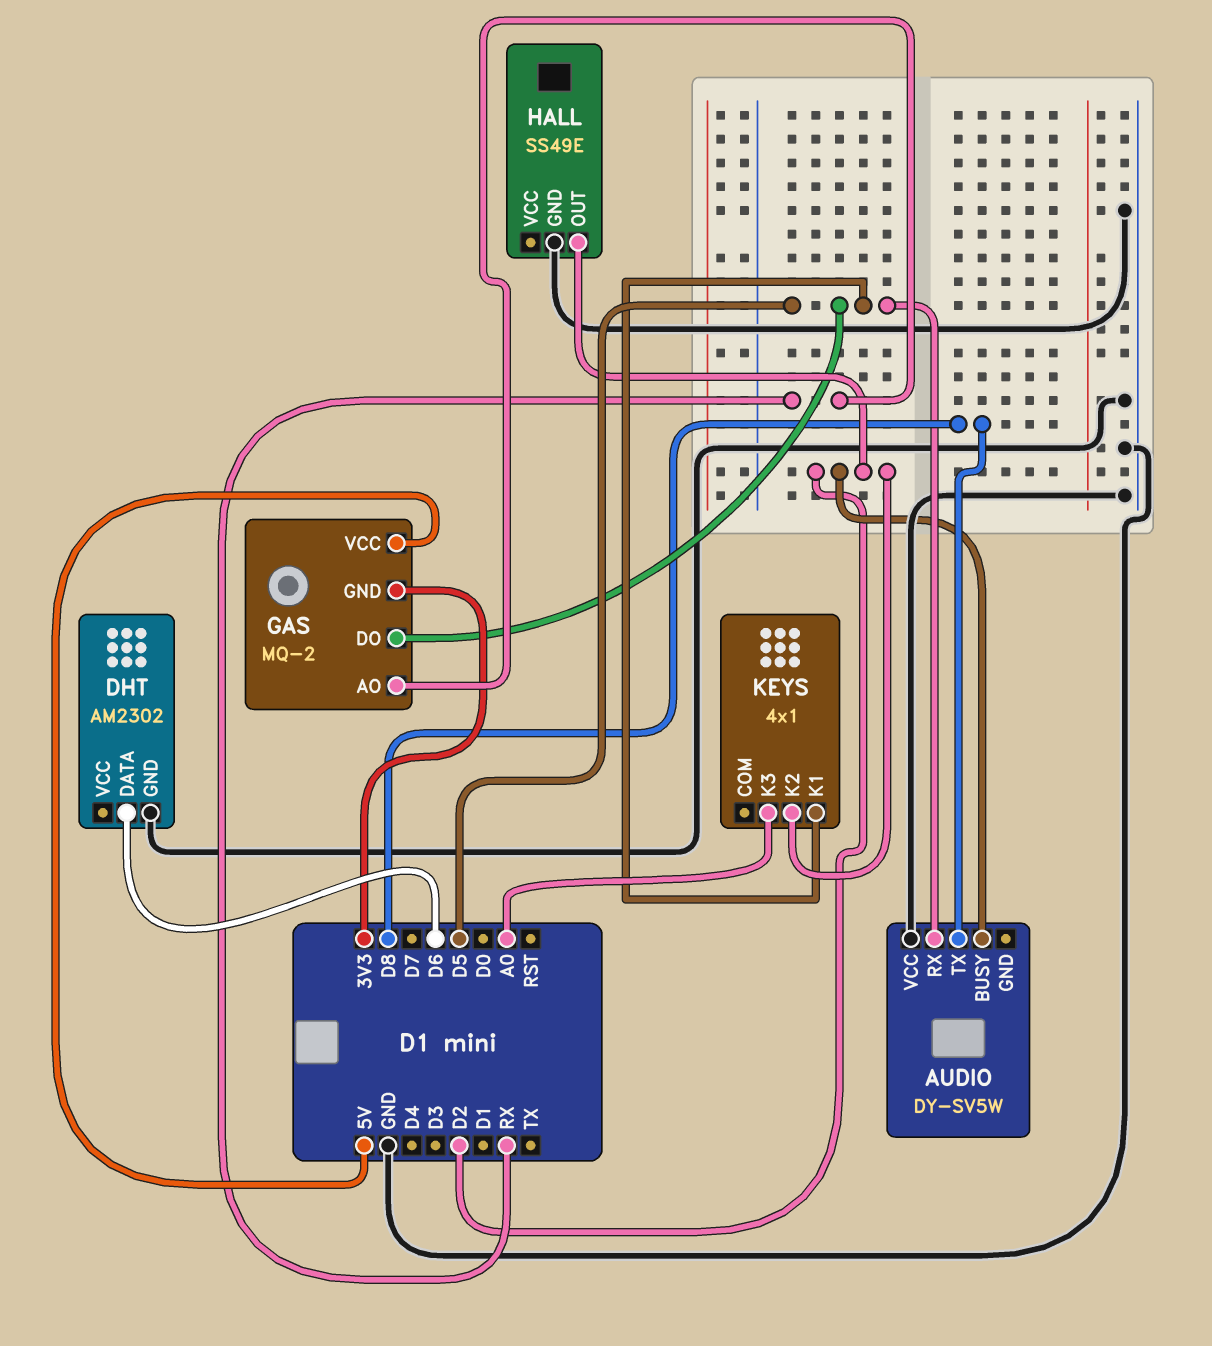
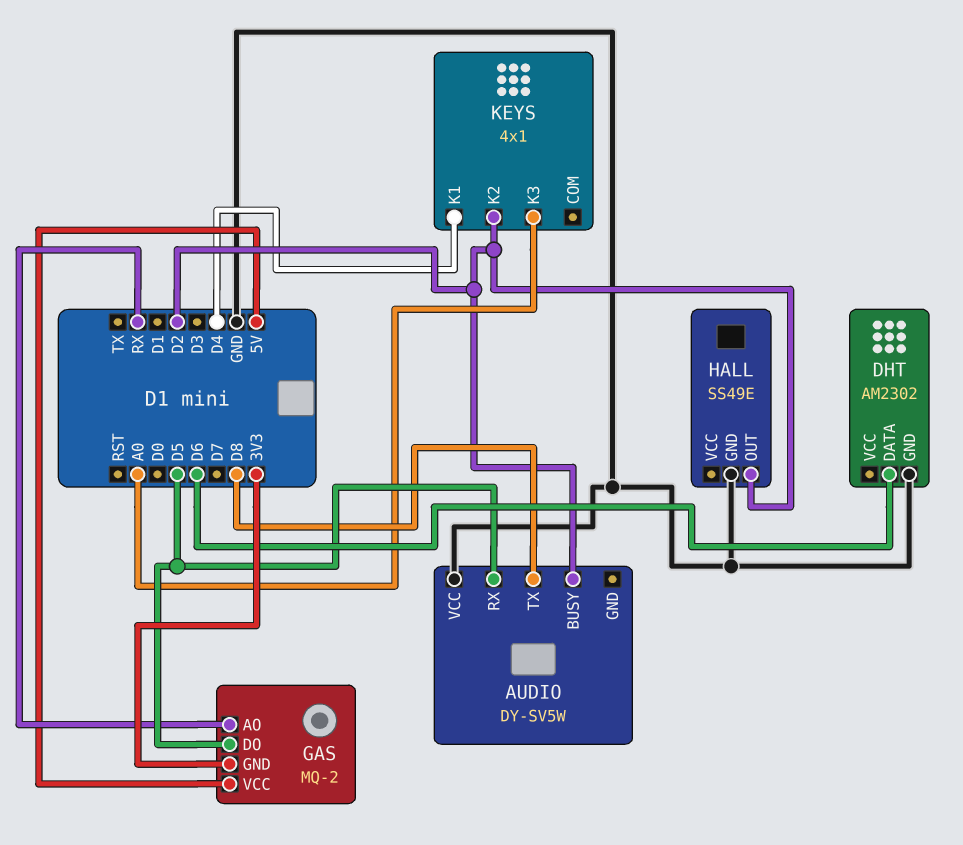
KEYS pin K1: D5 -> D4

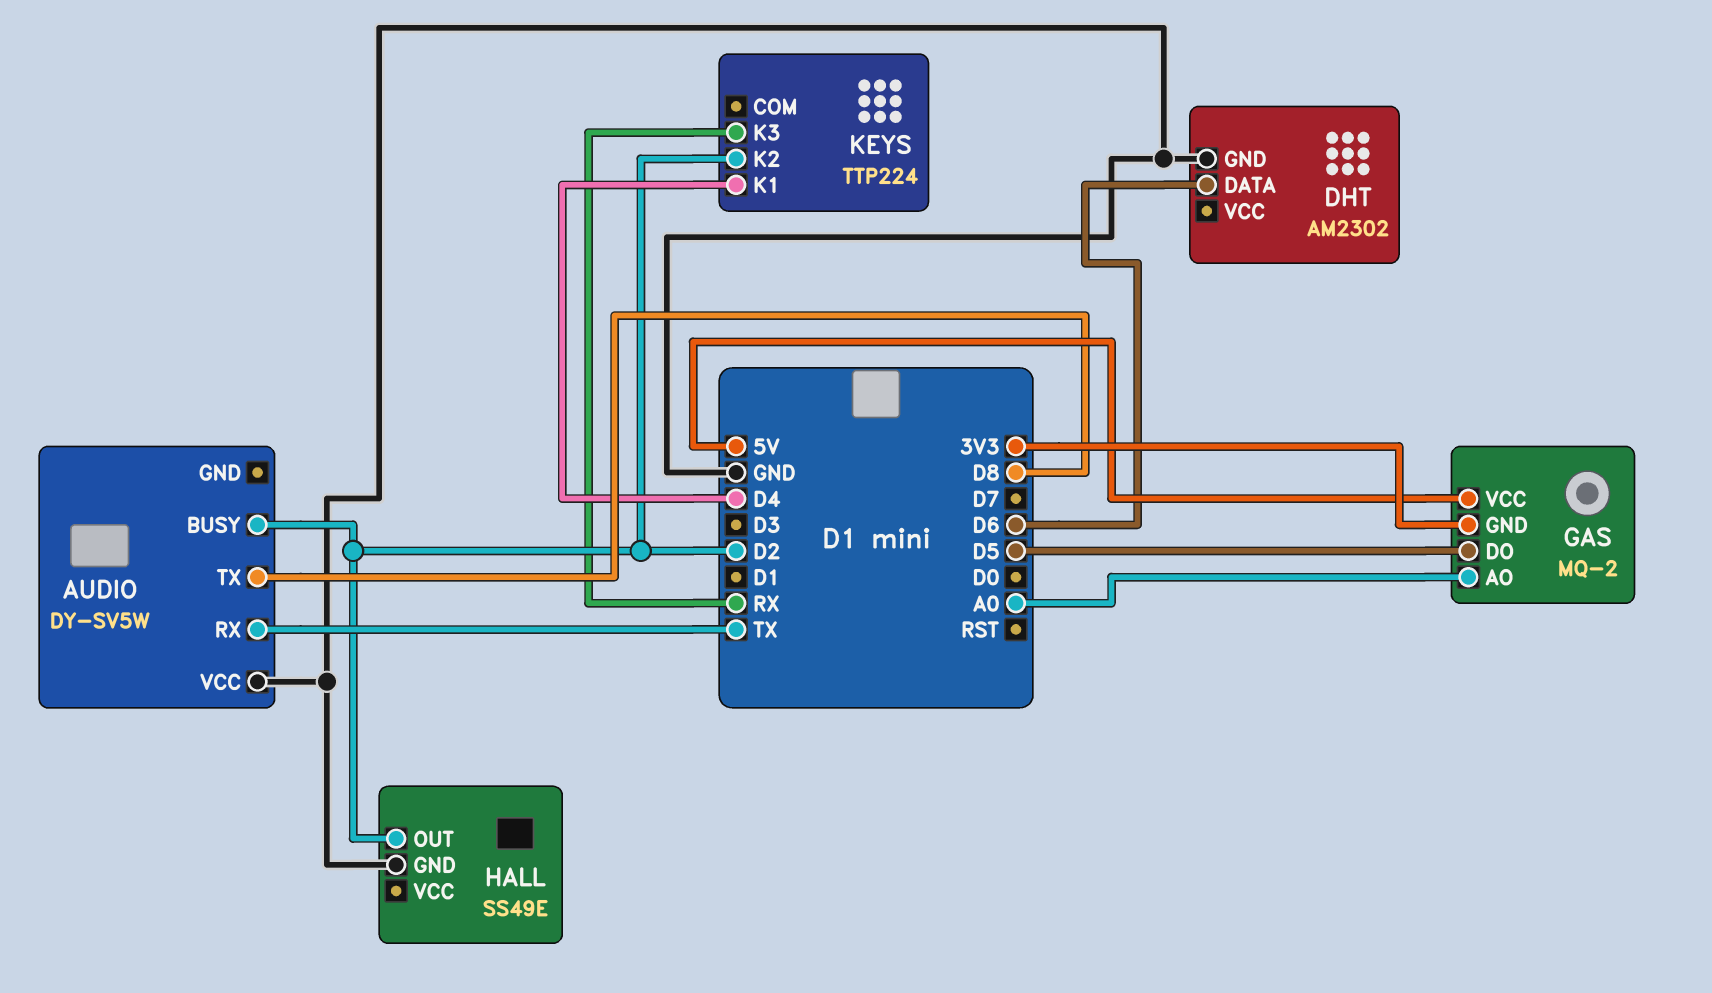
AUDIO pin RX: D5 -> TX
GAS pin AO: RX -> A0
KEYS: 4x1 -> TTP224
KEYS pin K3: A0 -> RX

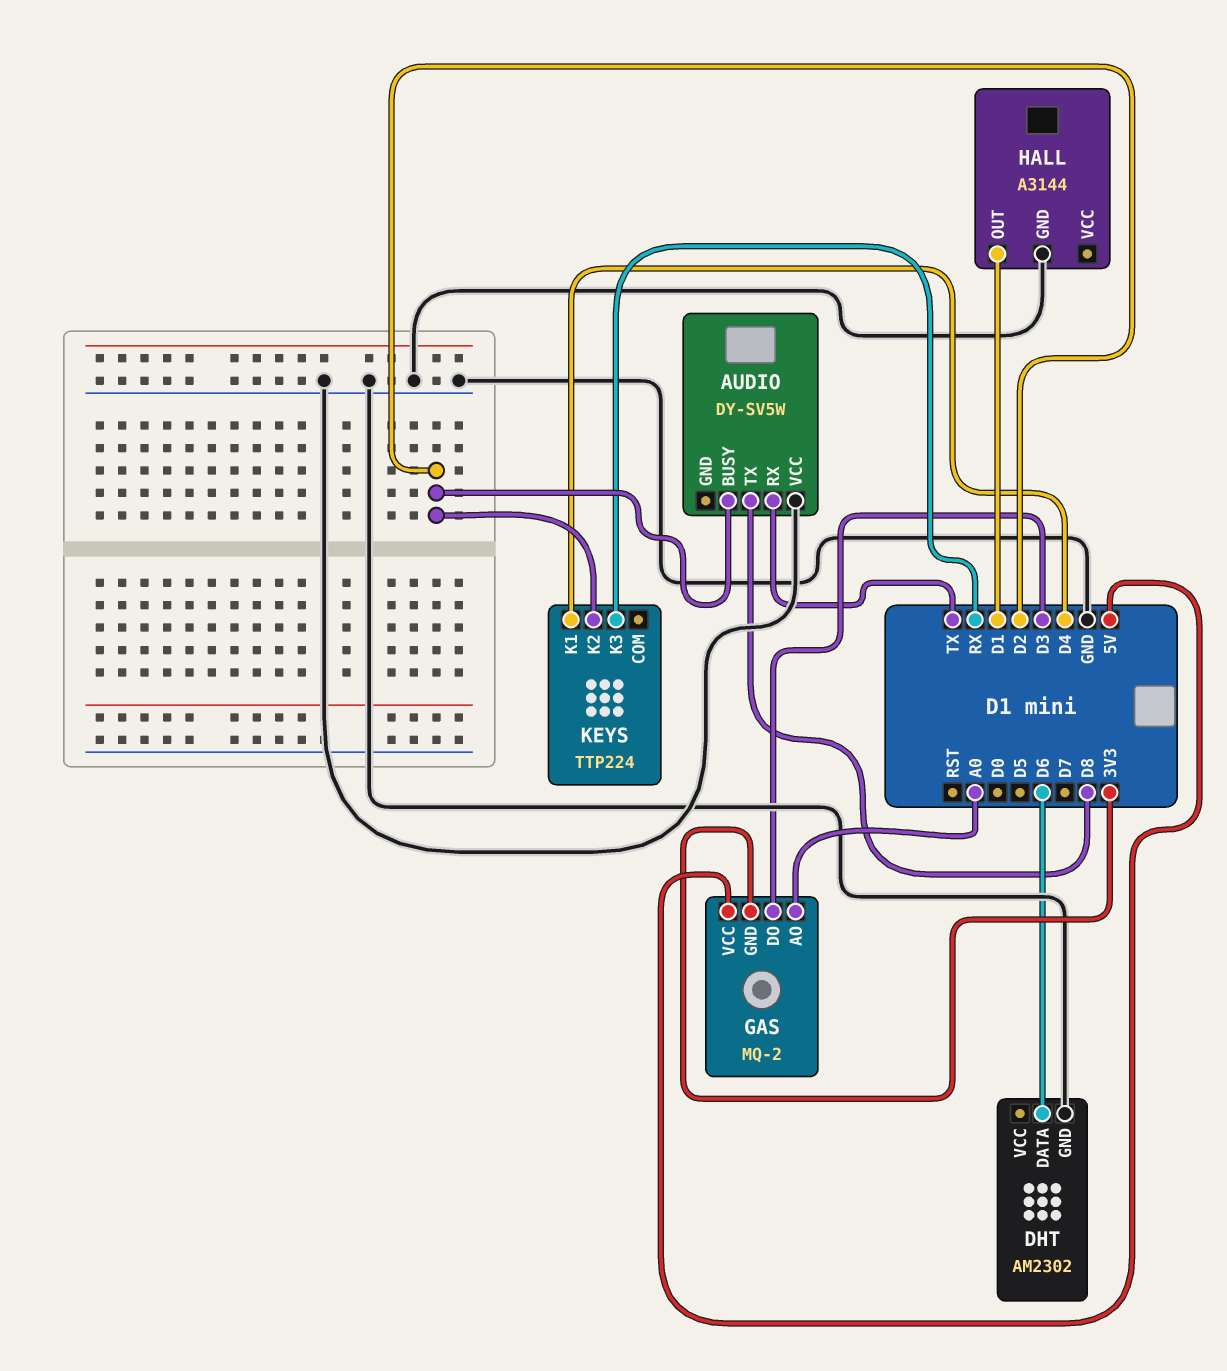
GAS pin DO: D5 -> D3
HALL: SS49E -> A3144
HALL pin OUT: D2 -> D1

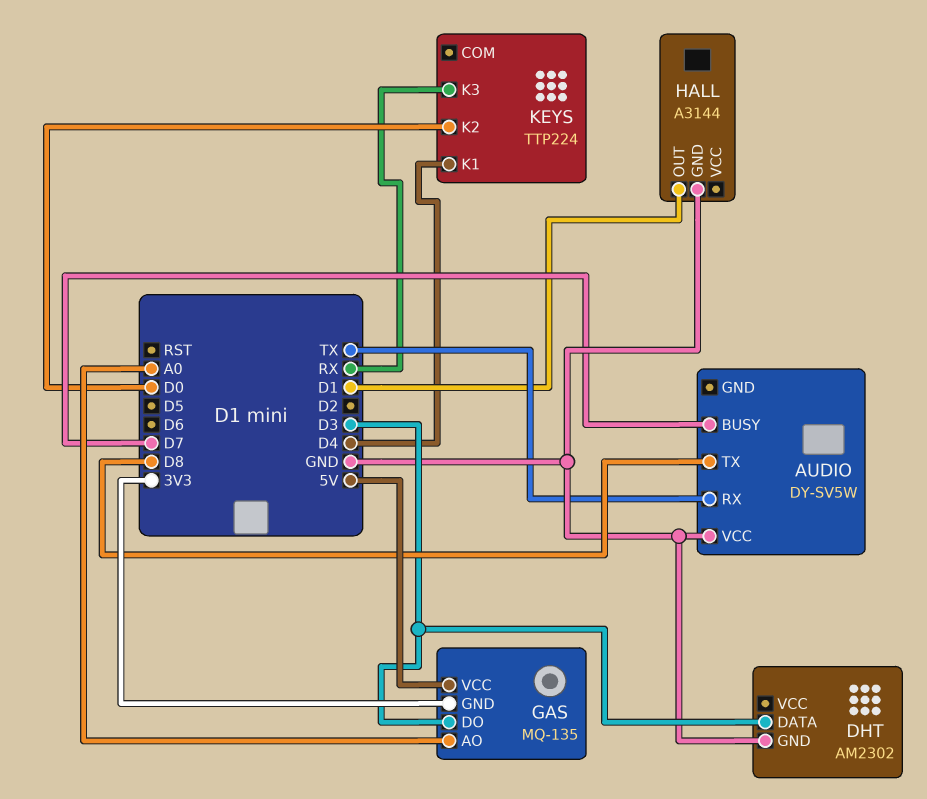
AUDIO pin BUSY: D2 -> D7
DHT pin DATA: D6 -> D3
GAS: MQ-2 -> MQ-135
KEYS pin K2: D2 -> D0

